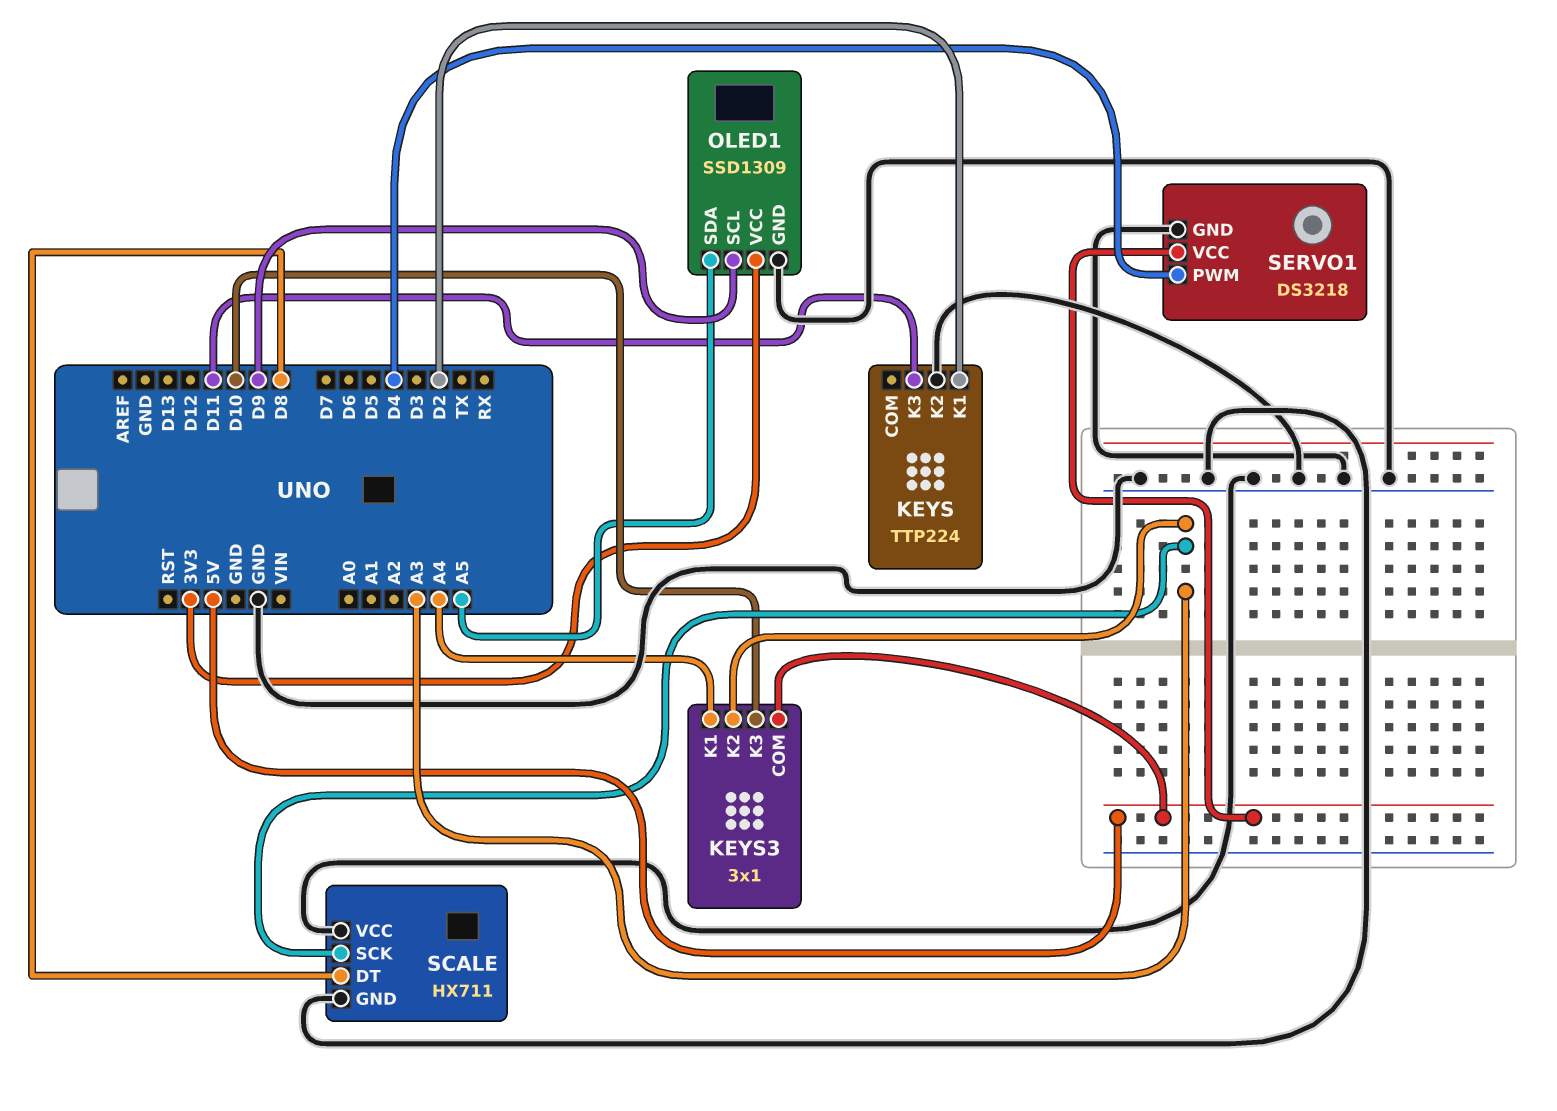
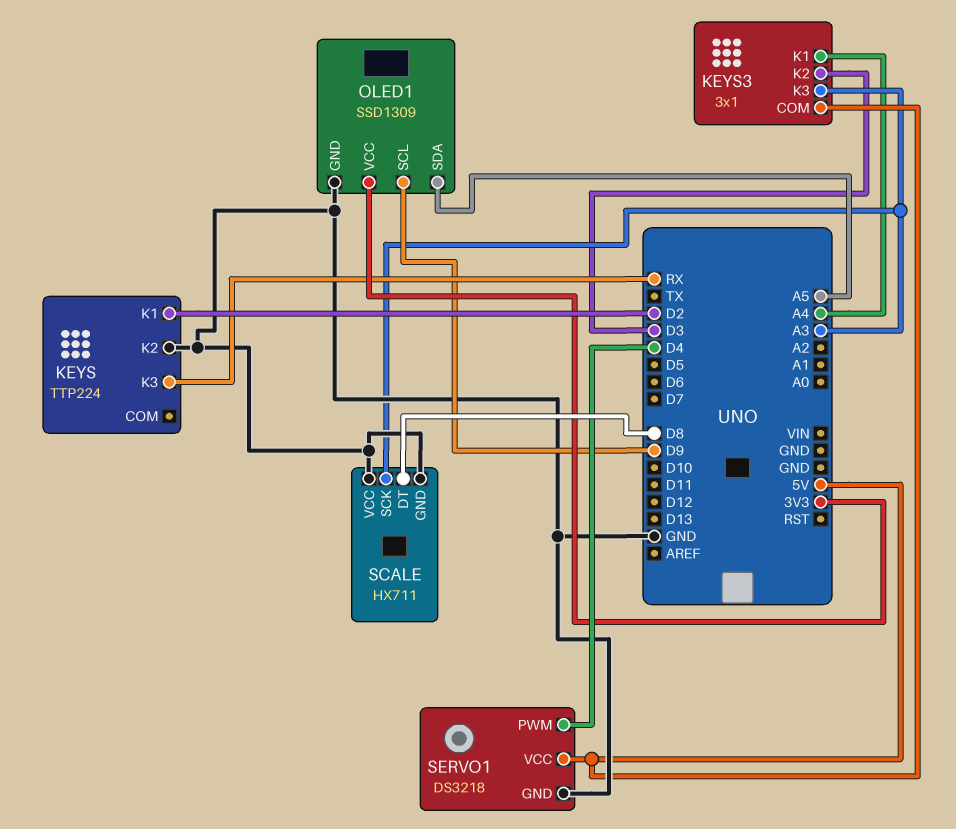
KEYS pin K3: D11 -> RX
KEYS3 pin K2: A3 -> D3
KEYS3 pin K3: D10 -> A3

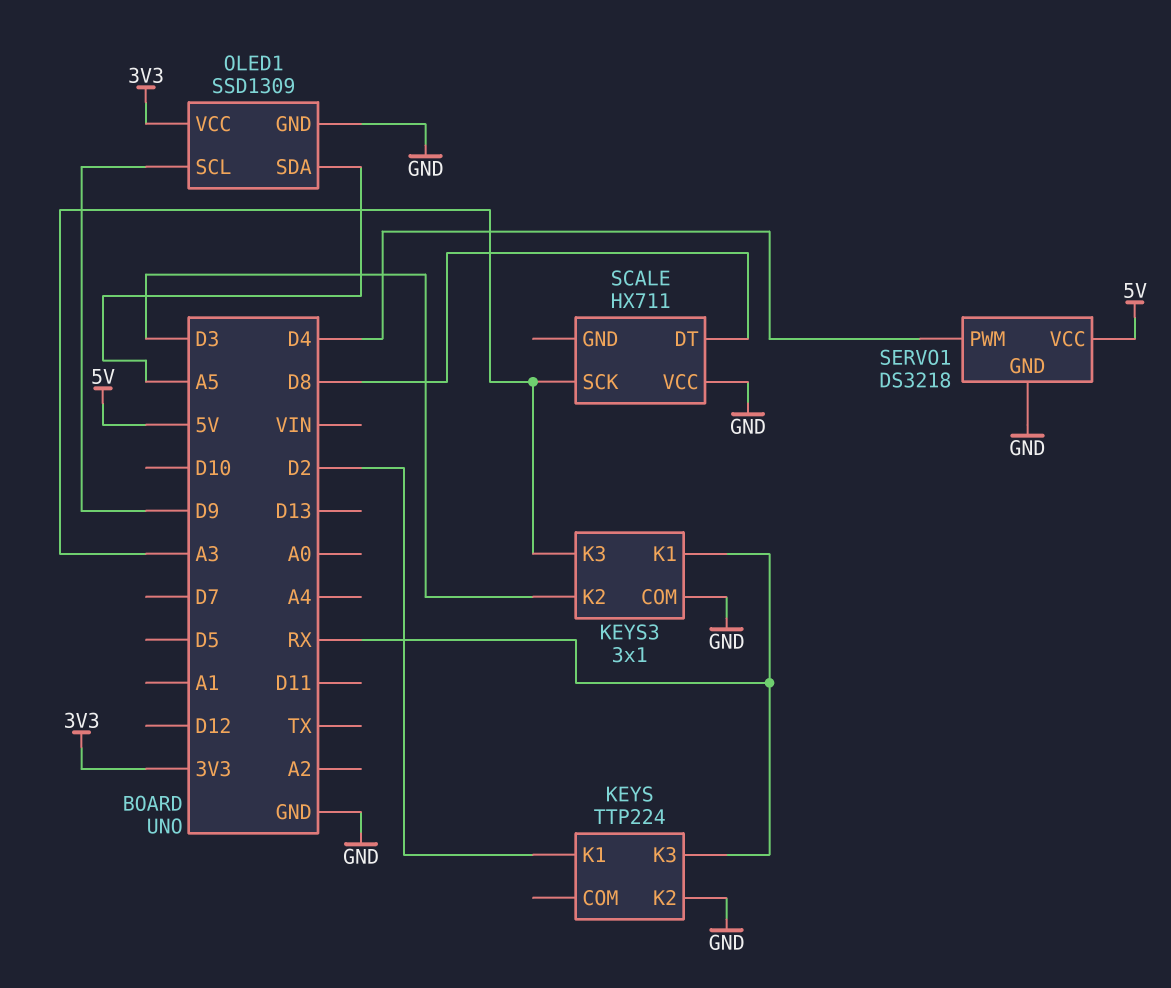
KEYS3 pin COM: 5V -> GND
KEYS3 pin K1: A4 -> RX
SCALE pin GND: GND -> none

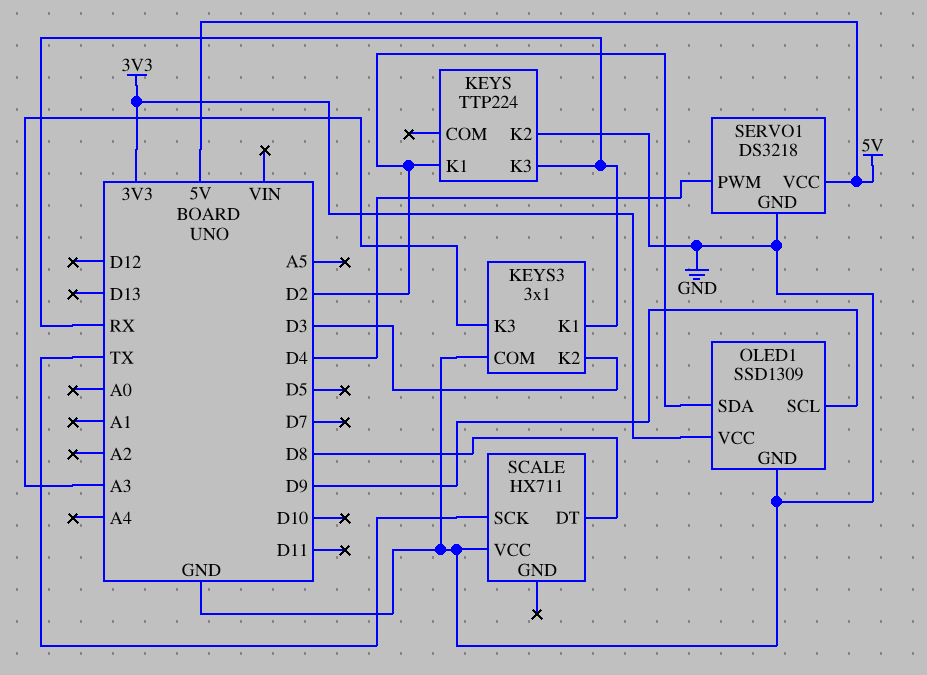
OLED1 pin SDA: A5 -> D2
SCALE pin SCK: A3 -> TX

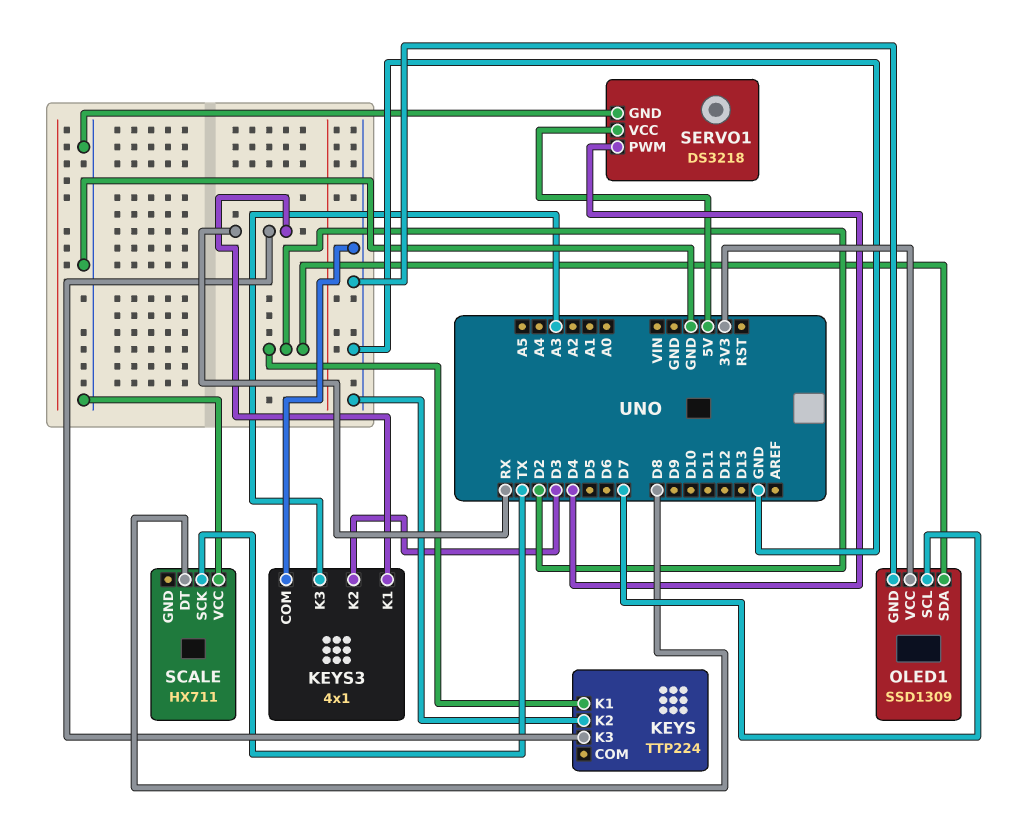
KEYS3: 3x1 -> 4x1
OLED1 pin SCL: D9 -> D7

